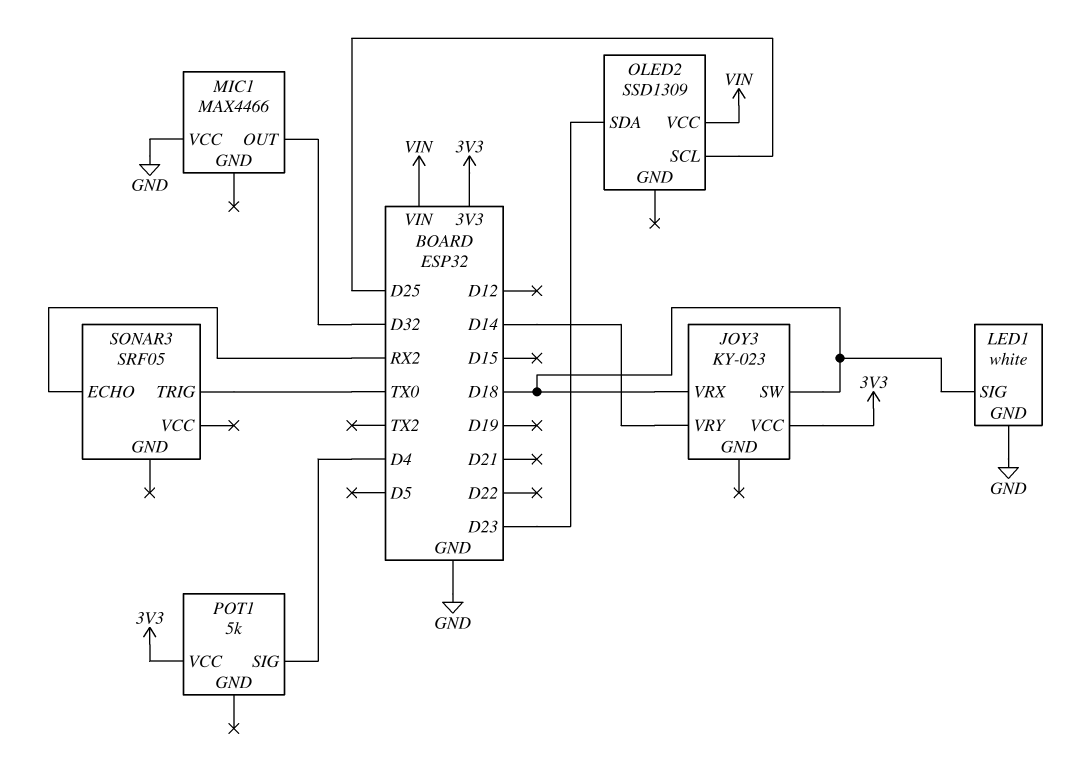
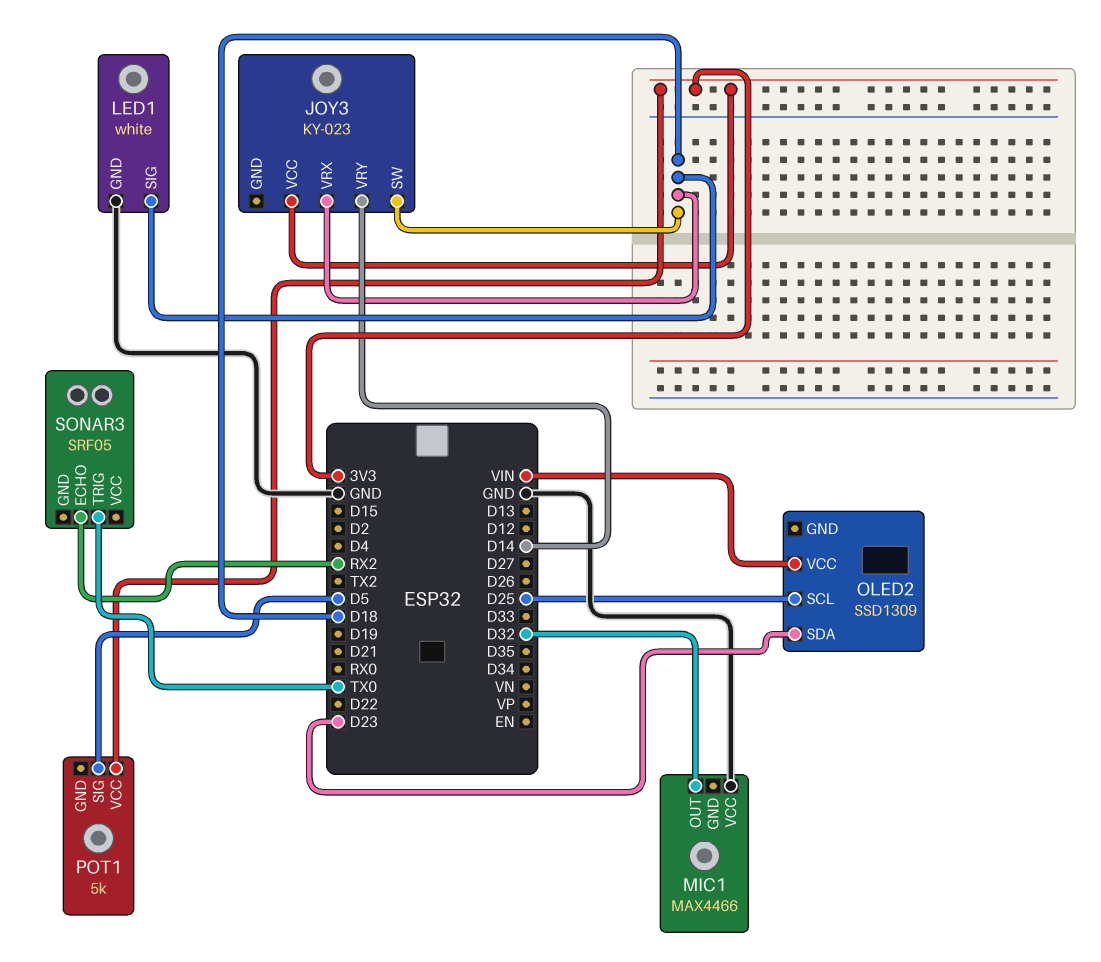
POT1 pin SIG: D4 -> D5

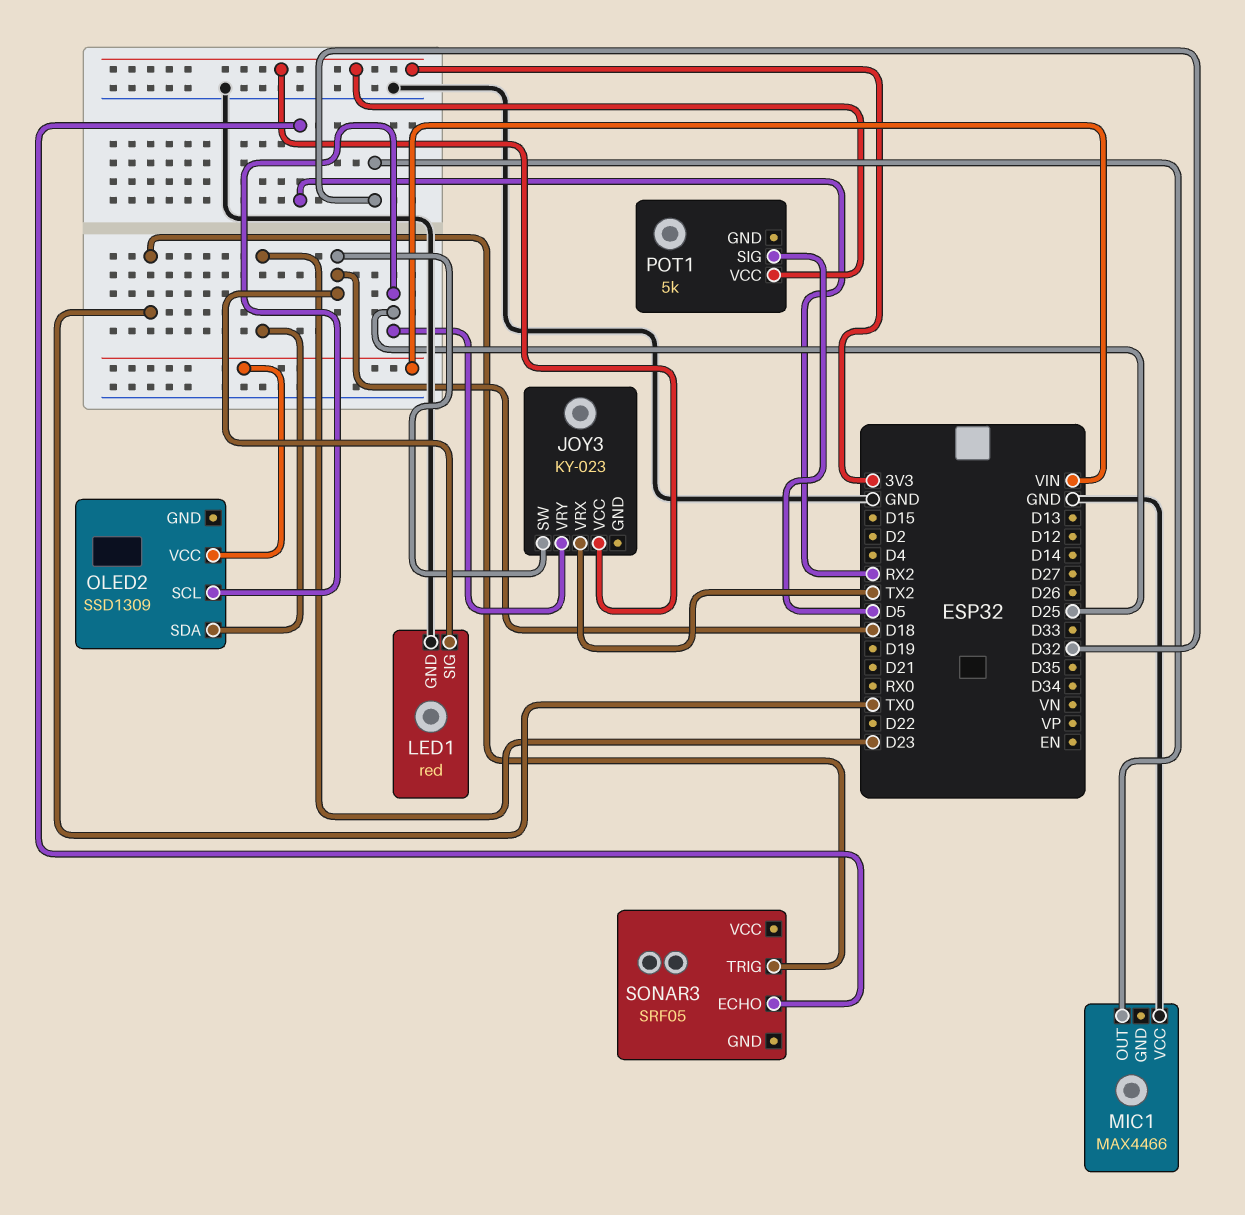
JOY3 pin VRX: D18 -> TX2
JOY3 pin VRY: D14 -> D25
LED1: white -> red

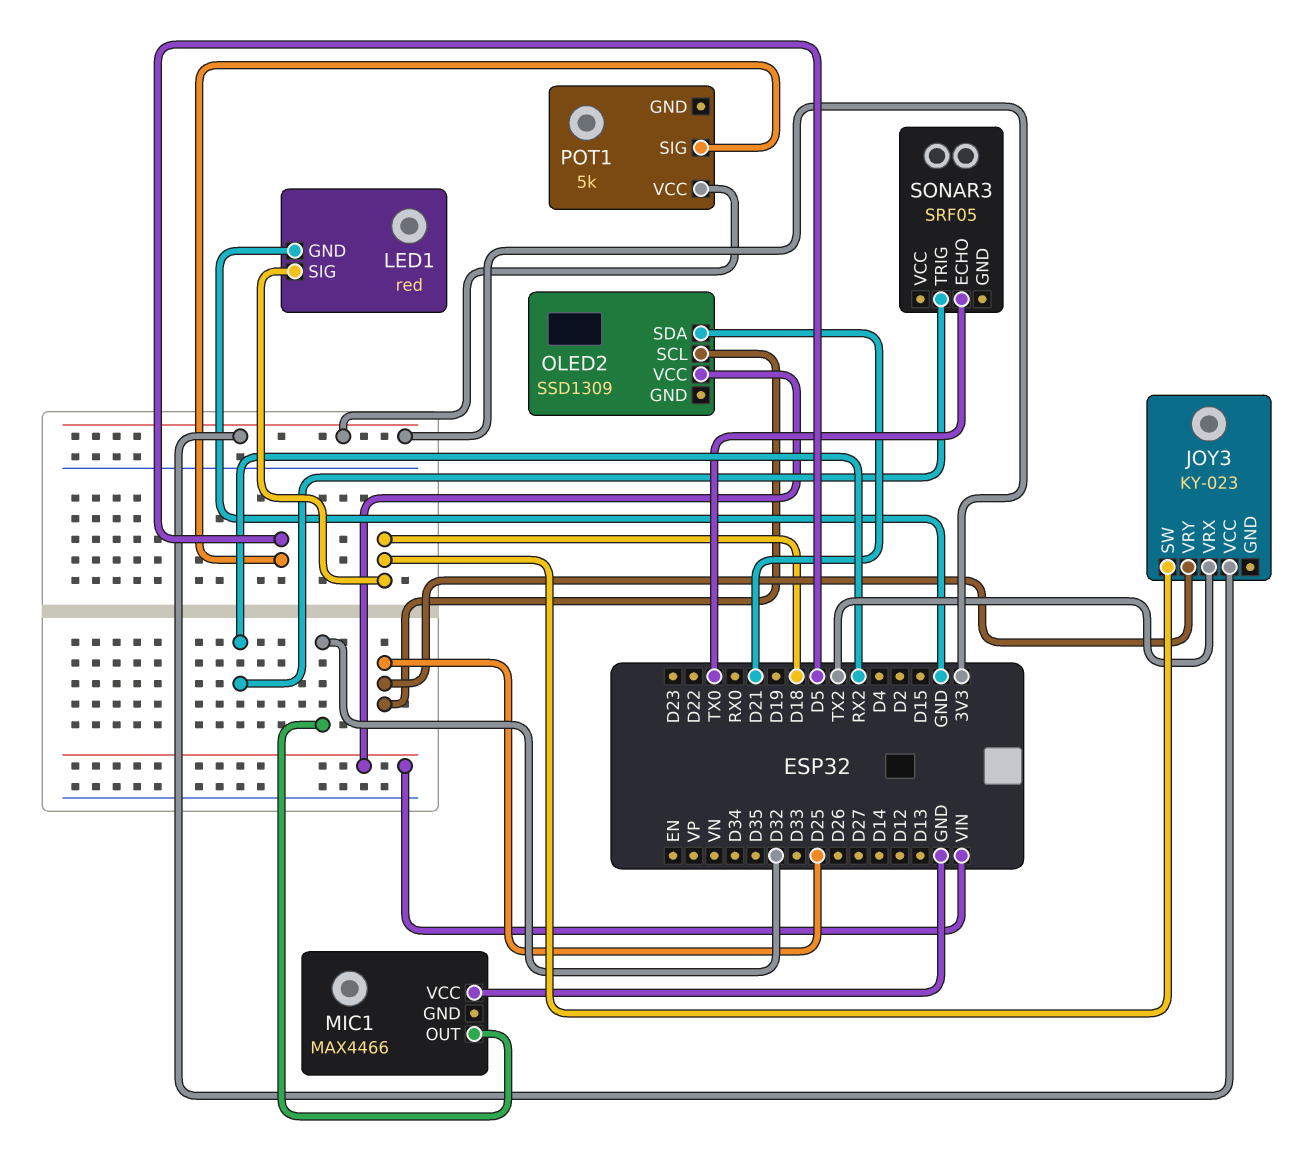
OLED2 pin SDA: D23 -> D21
SONAR3 pin ECHO: RX2 -> TX0
SONAR3 pin TRIG: TX0 -> RX2

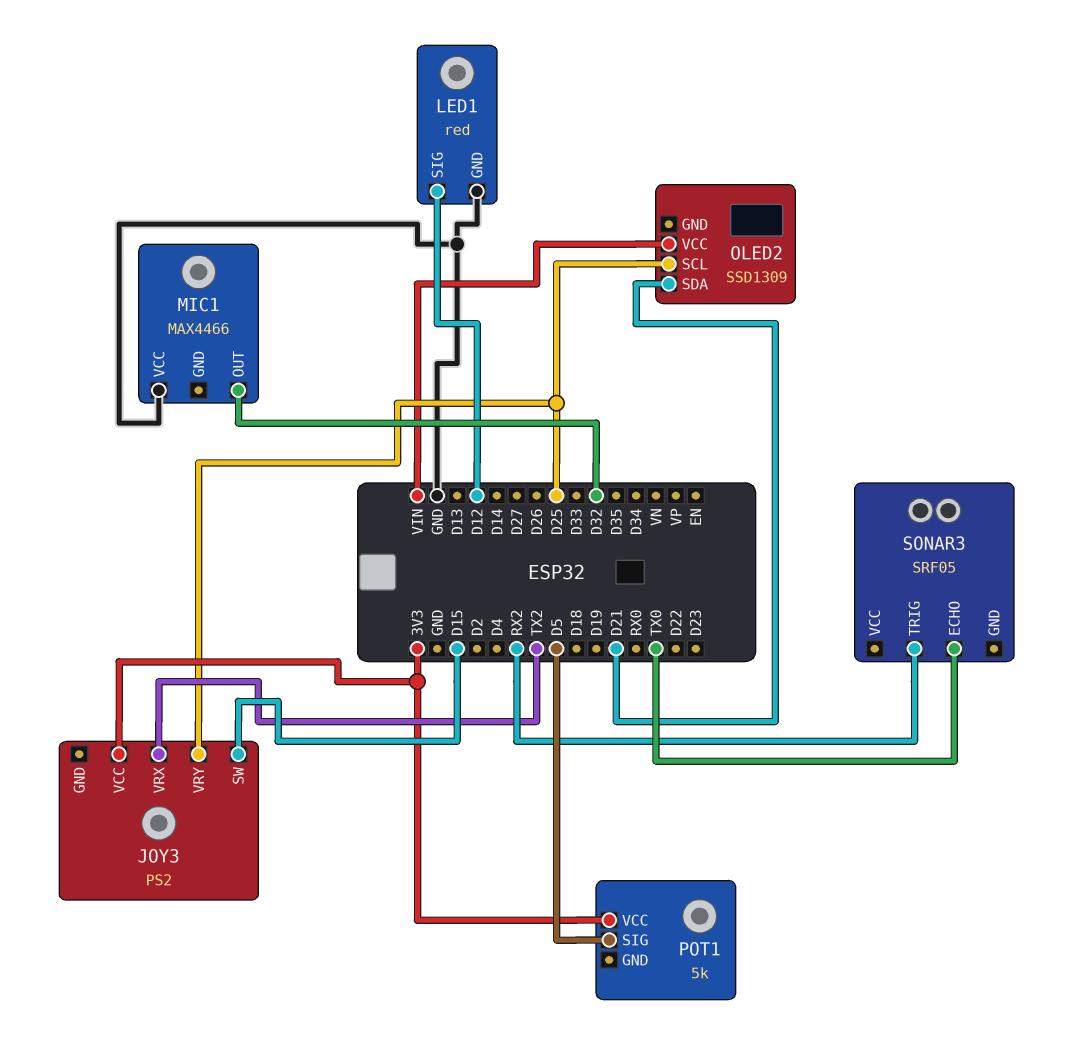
JOY3: KY-023 -> PS2
JOY3 pin SW: D18 -> D15
LED1 pin SIG: D18 -> D12

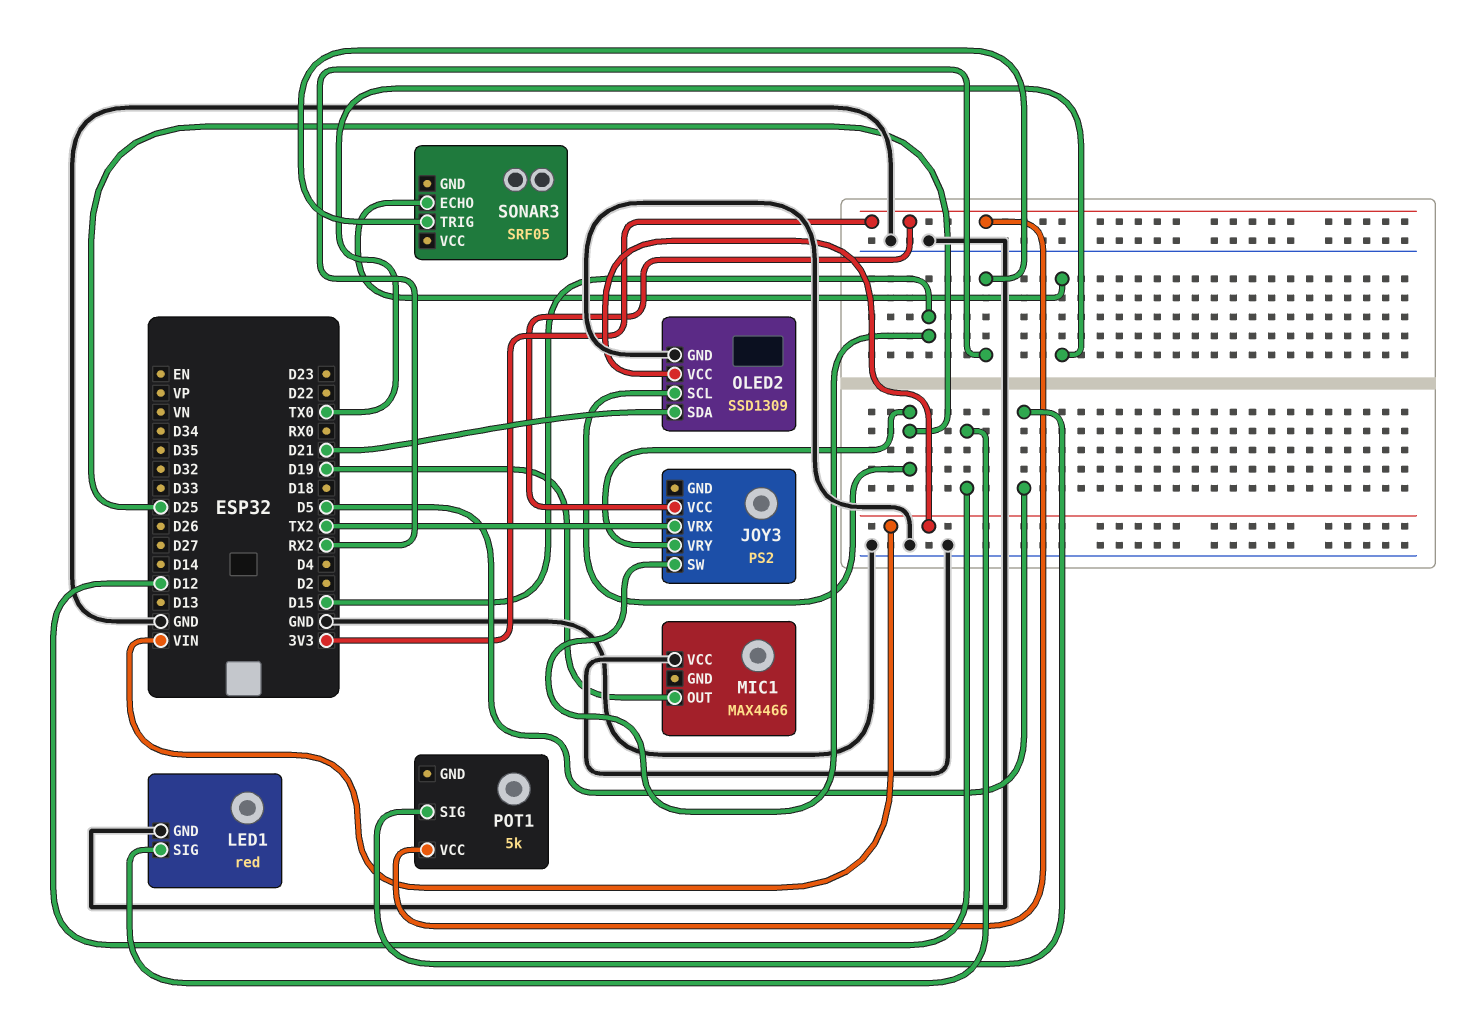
MIC1 pin OUT: D32 -> D19
OLED2 pin GND: none -> GND

